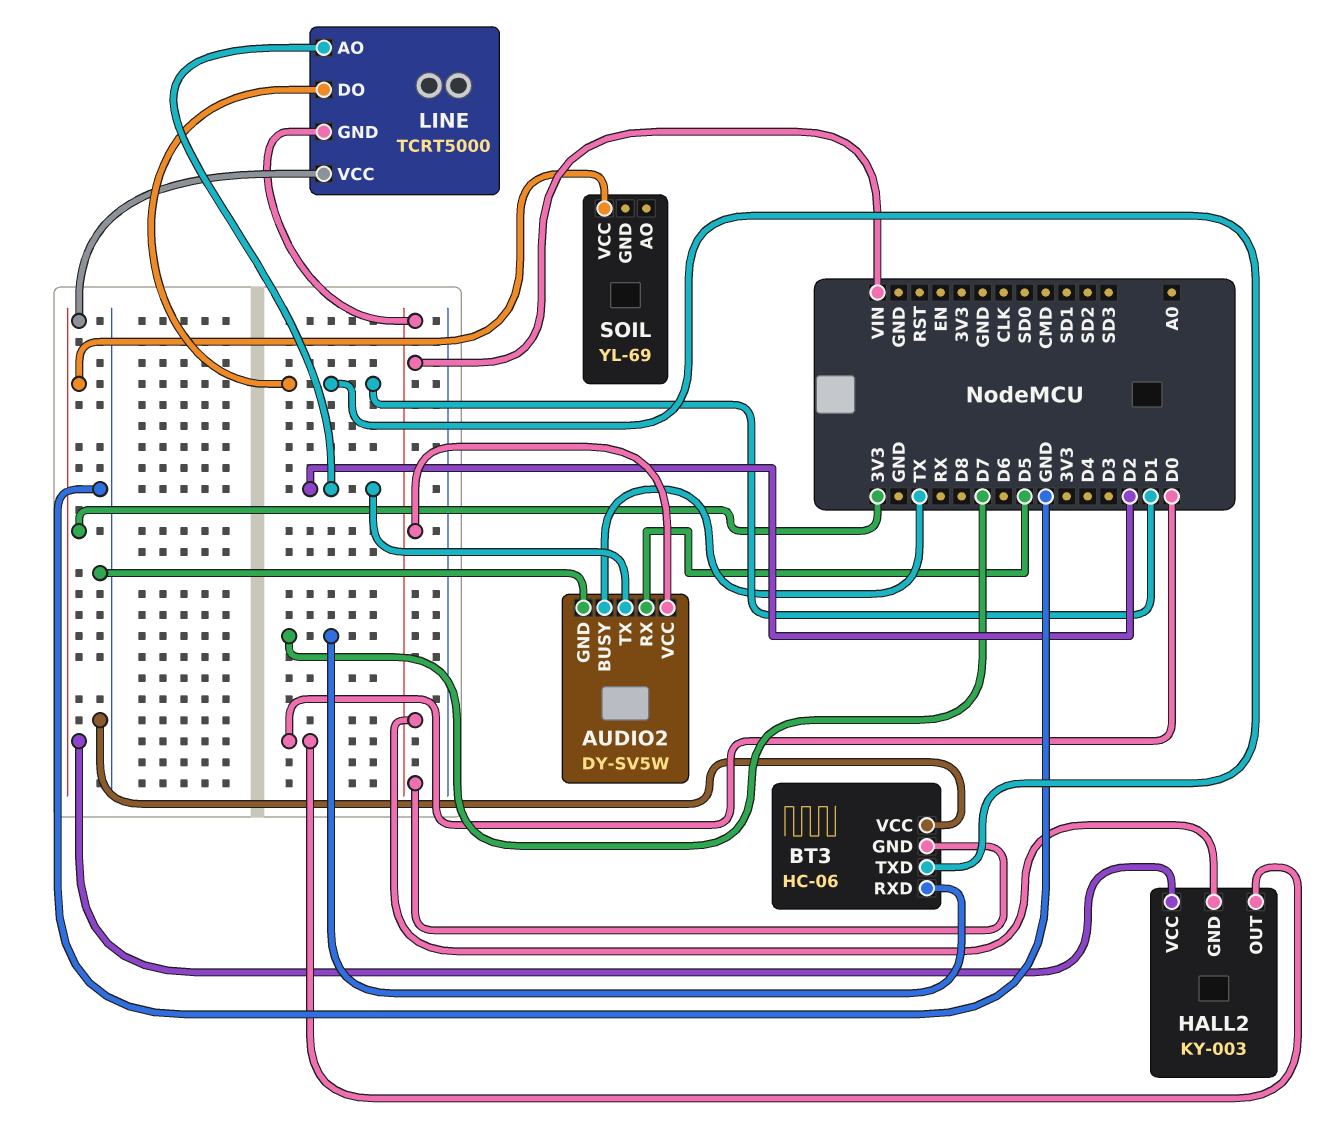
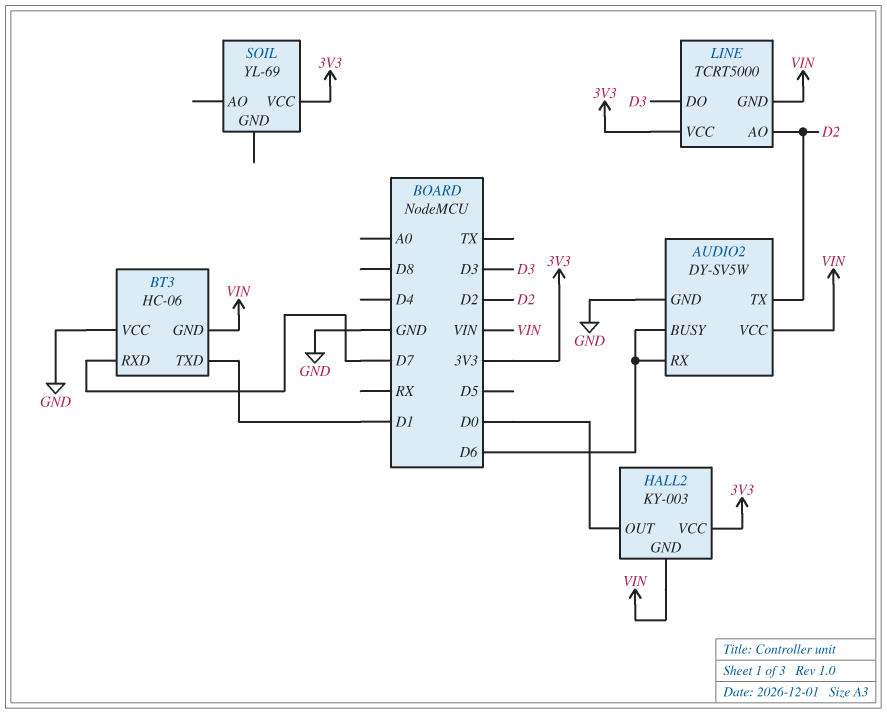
AUDIO2 pin BUSY: TX -> D6
AUDIO2 pin RX: D5 -> D6
LINE pin DO: D1 -> D3

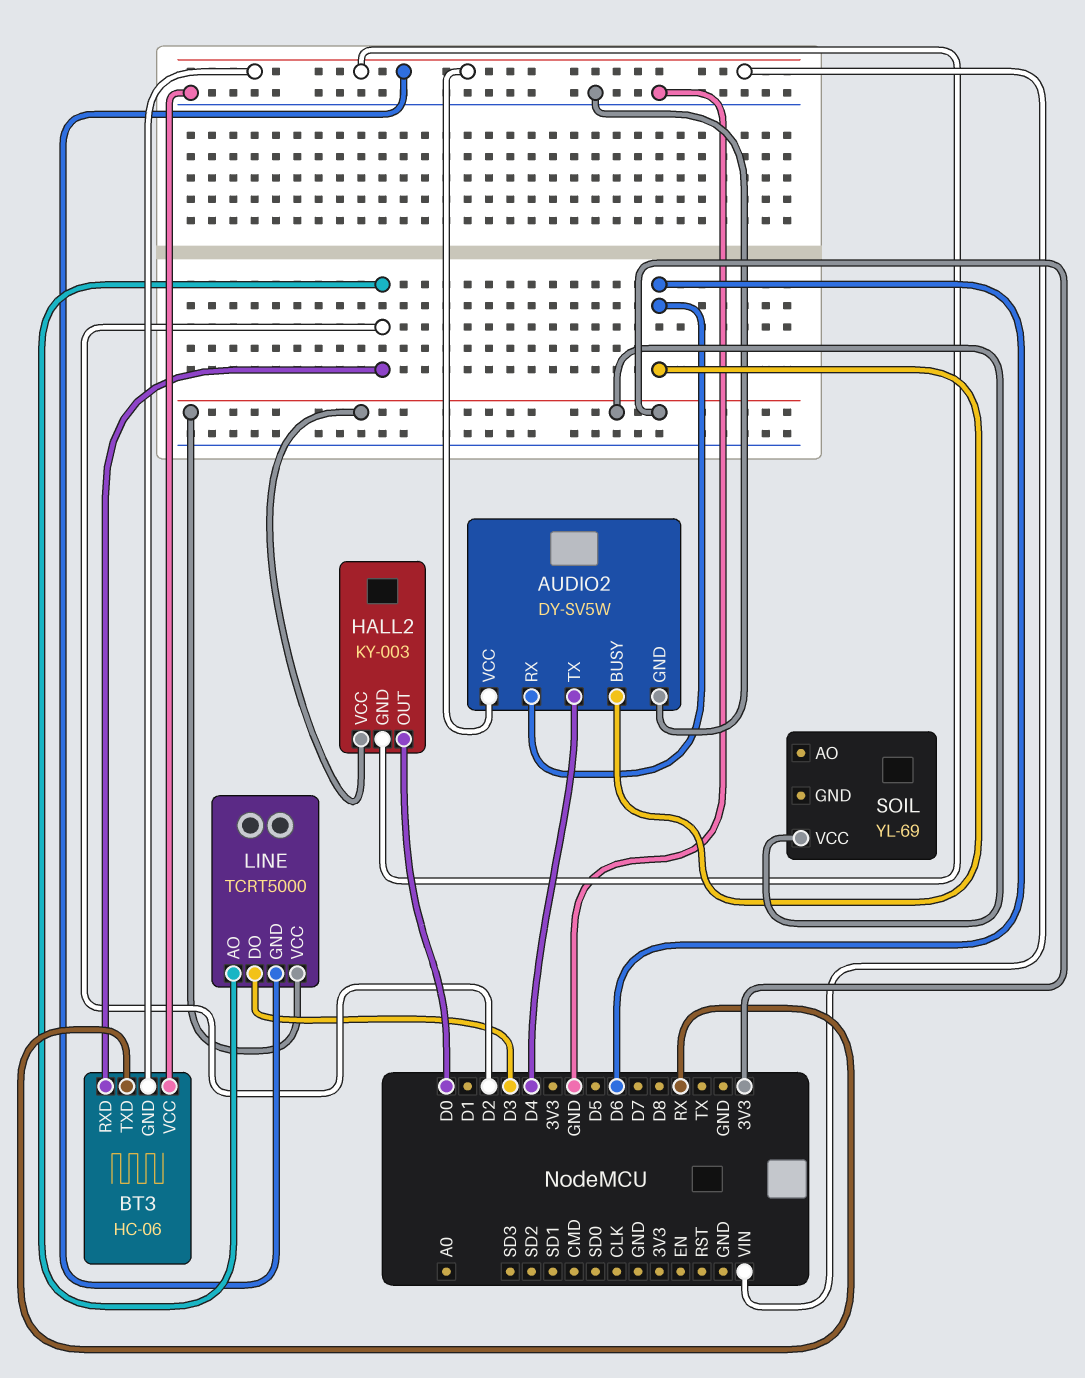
AUDIO2 pin TX: D2 -> D4
BT3 pin RXD: D7 -> D2
BT3 pin TXD: D1 -> RX

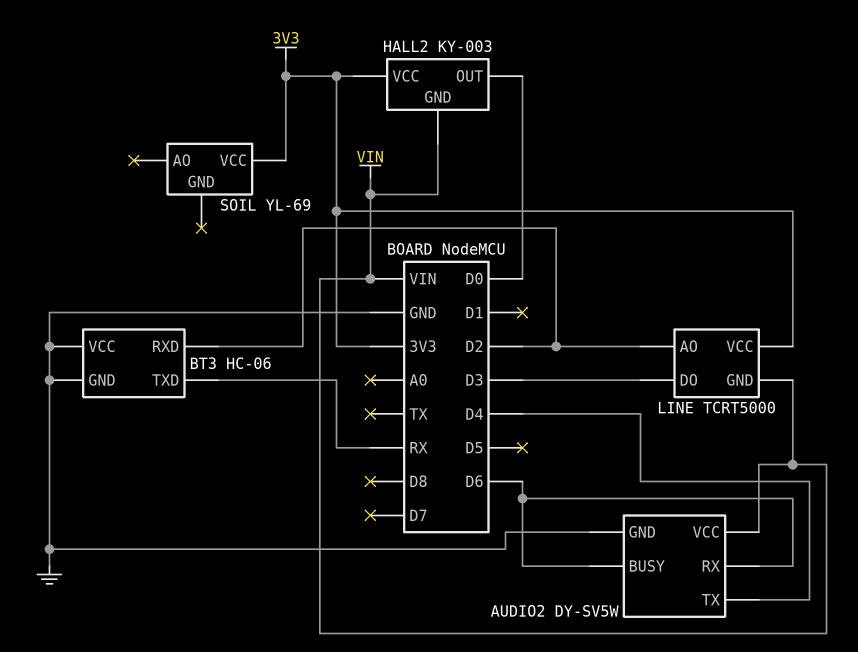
BT3 pin GND: VIN -> GND

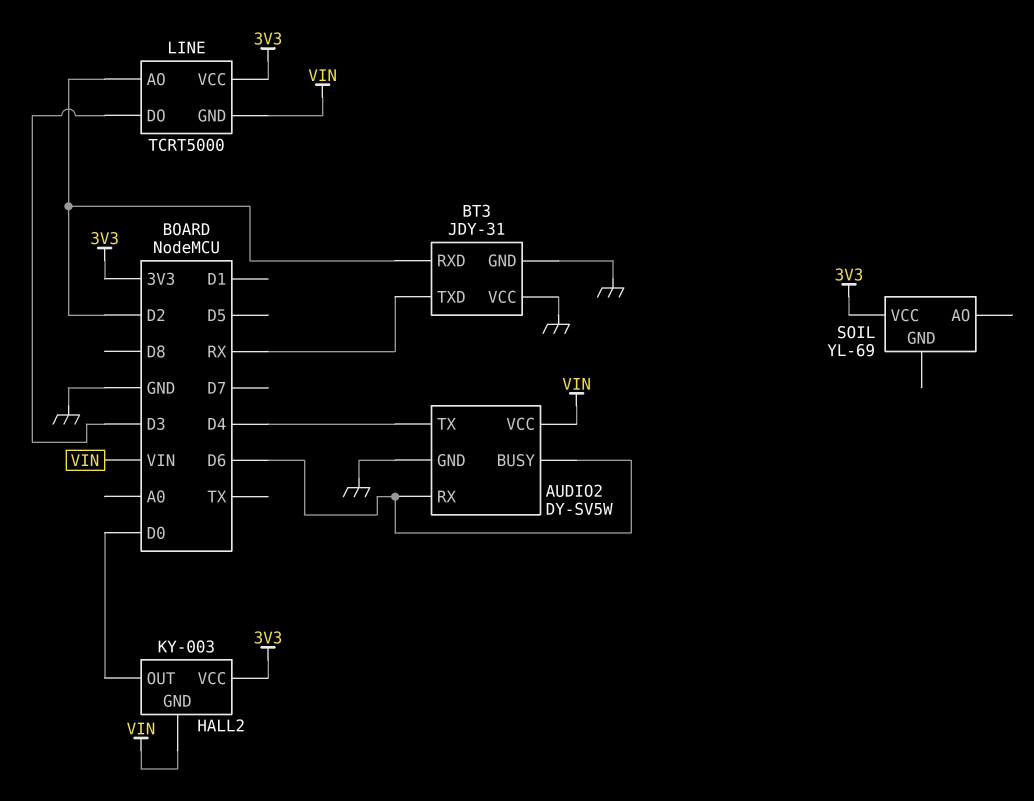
BT3: HC-06 -> JDY-31

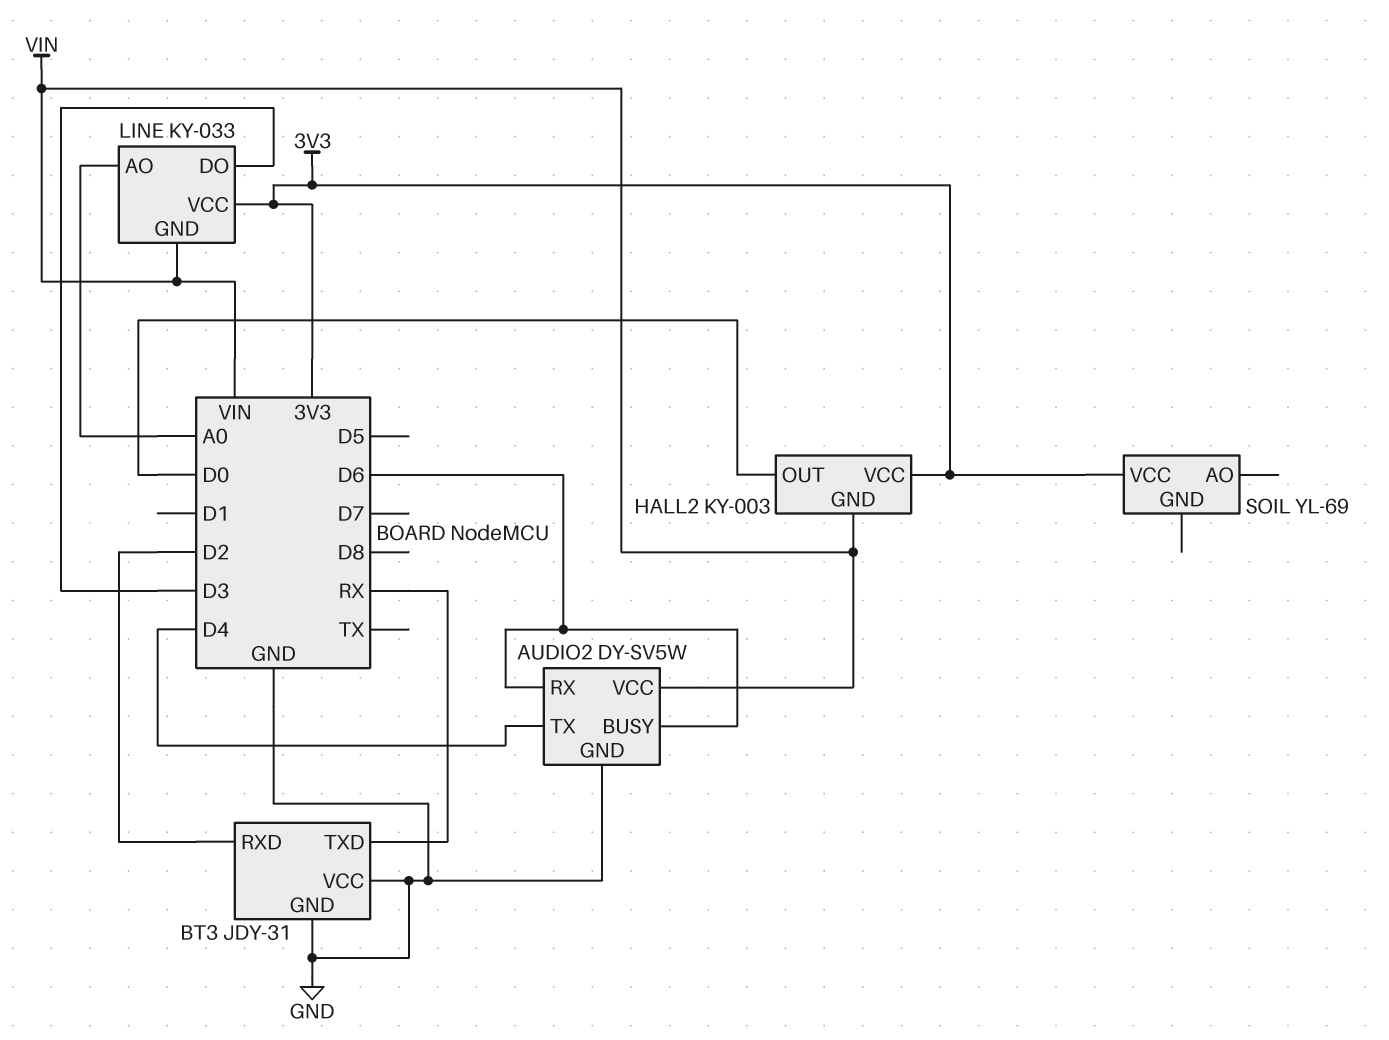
LINE: TCRT5000 -> KY-033
LINE pin AO: D2 -> A0

